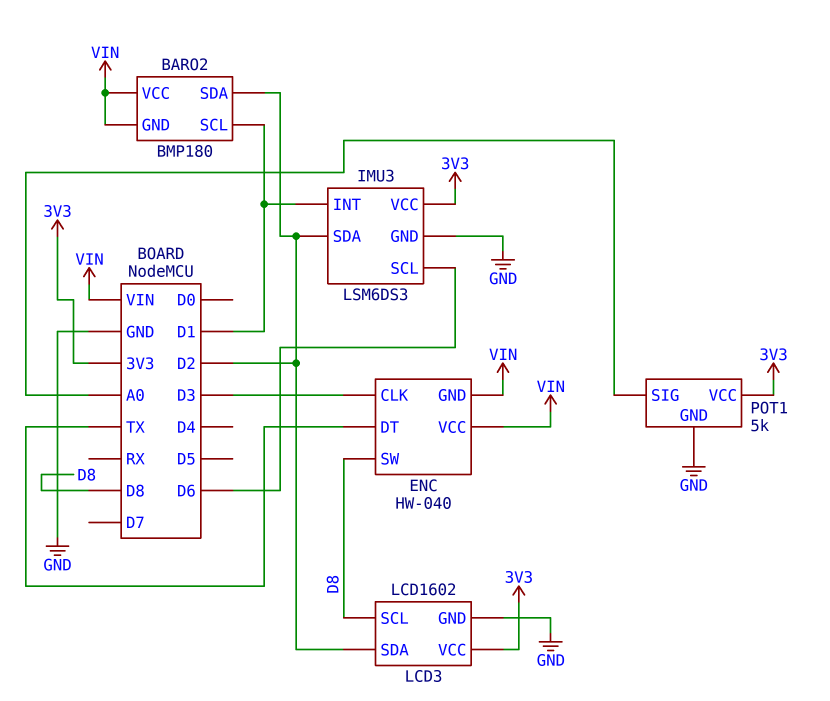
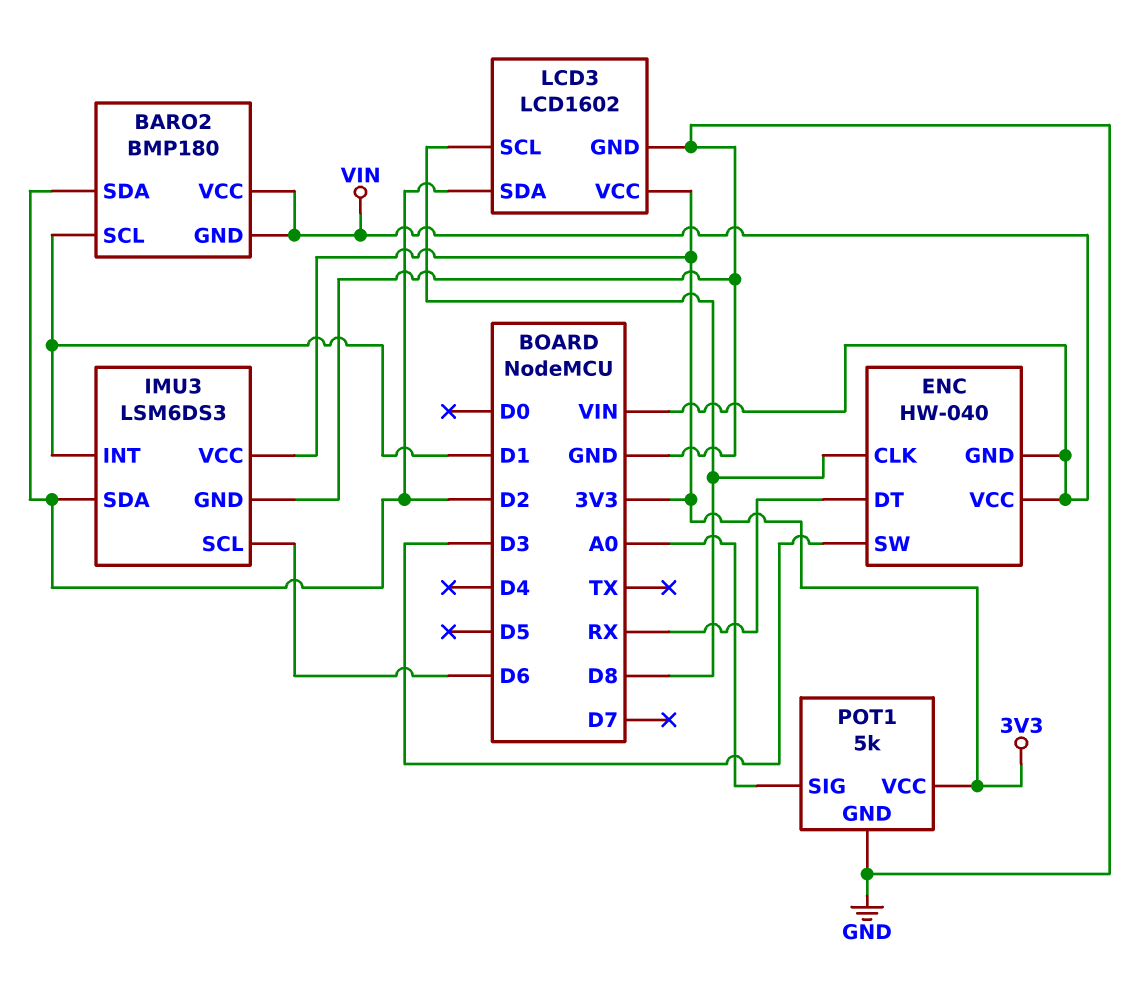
ENC pin CLK: D3 -> D8
ENC pin DT: TX -> RX
ENC pin SW: D8 -> D3

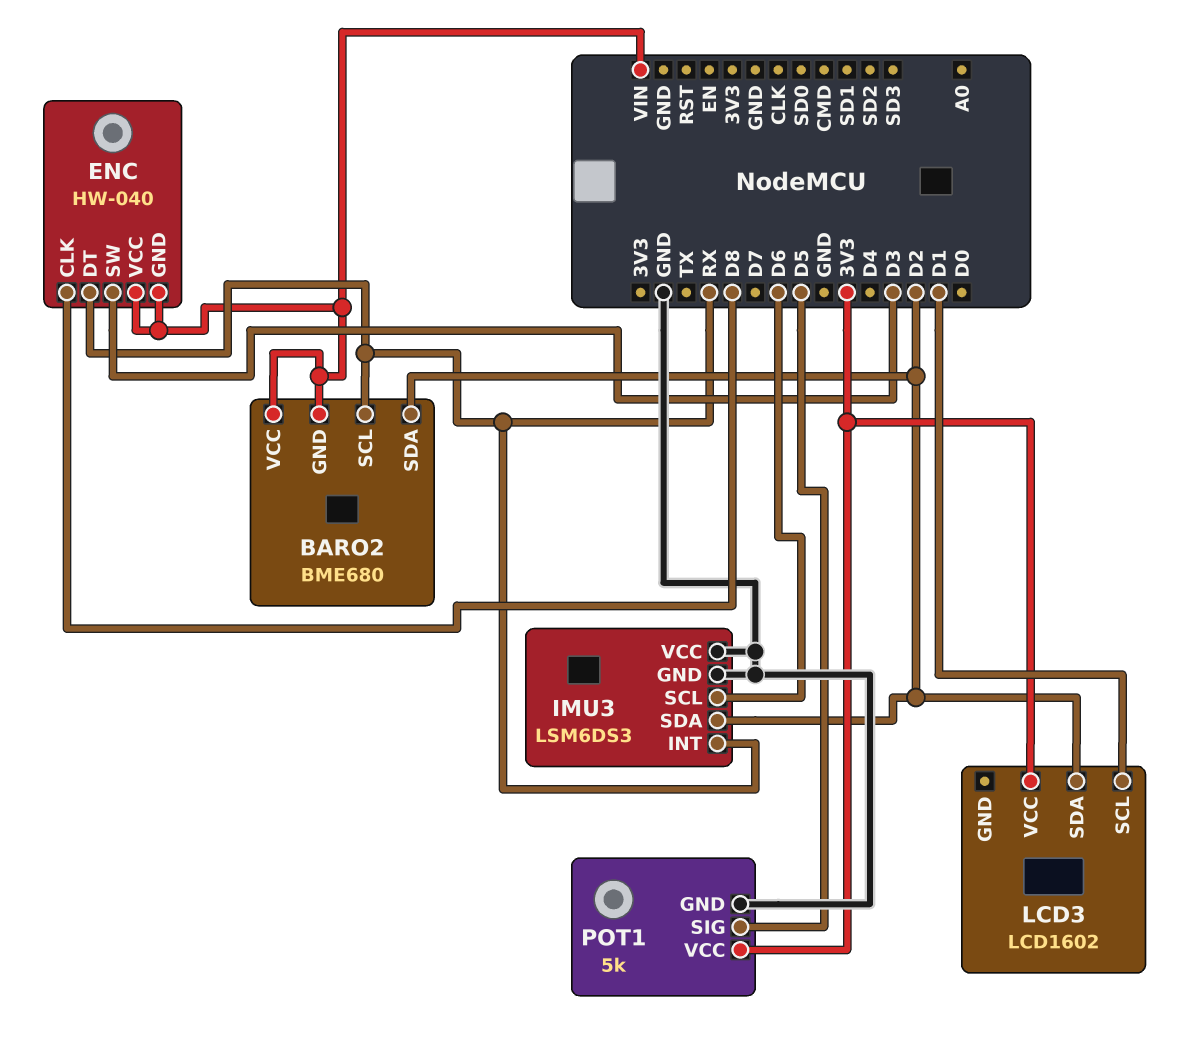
BARO2: BMP180 -> BME680
BARO2 pin SCL: D1 -> RX
IMU3 pin INT: D1 -> RX
IMU3 pin VCC: 3V3 -> GND
LCD3 pin GND: GND -> none
LCD3 pin SCL: D8 -> D1
POT1 pin SIG: A0 -> D5

